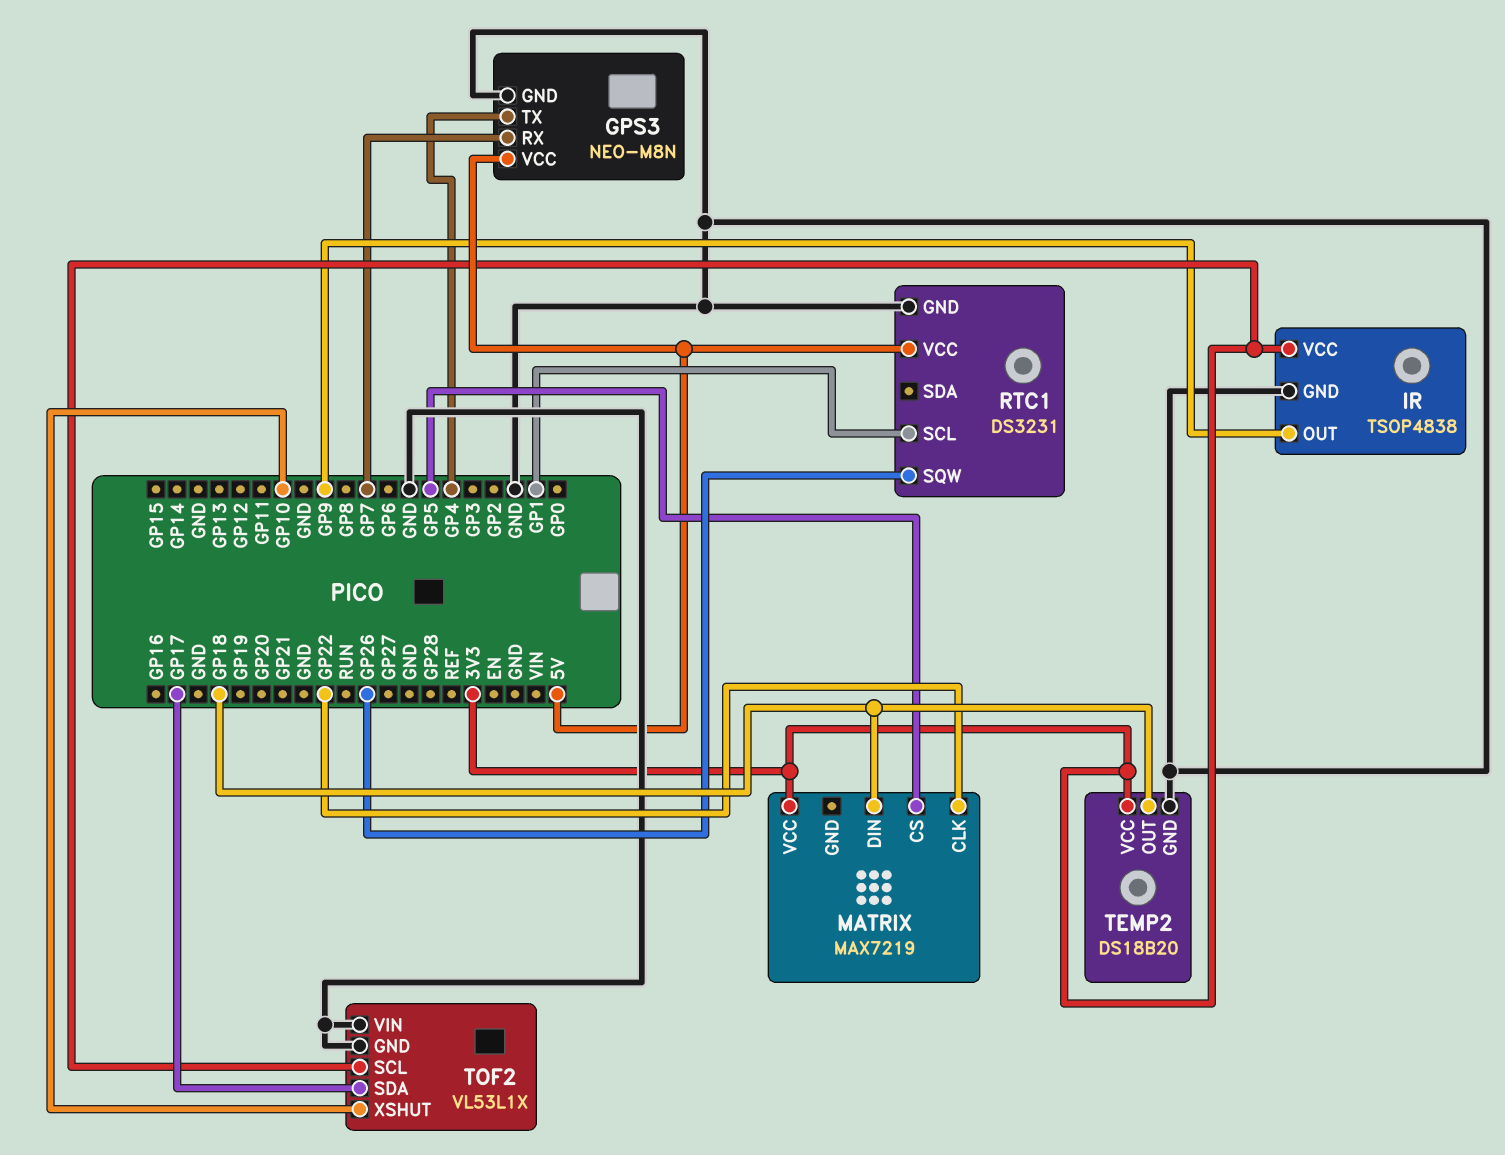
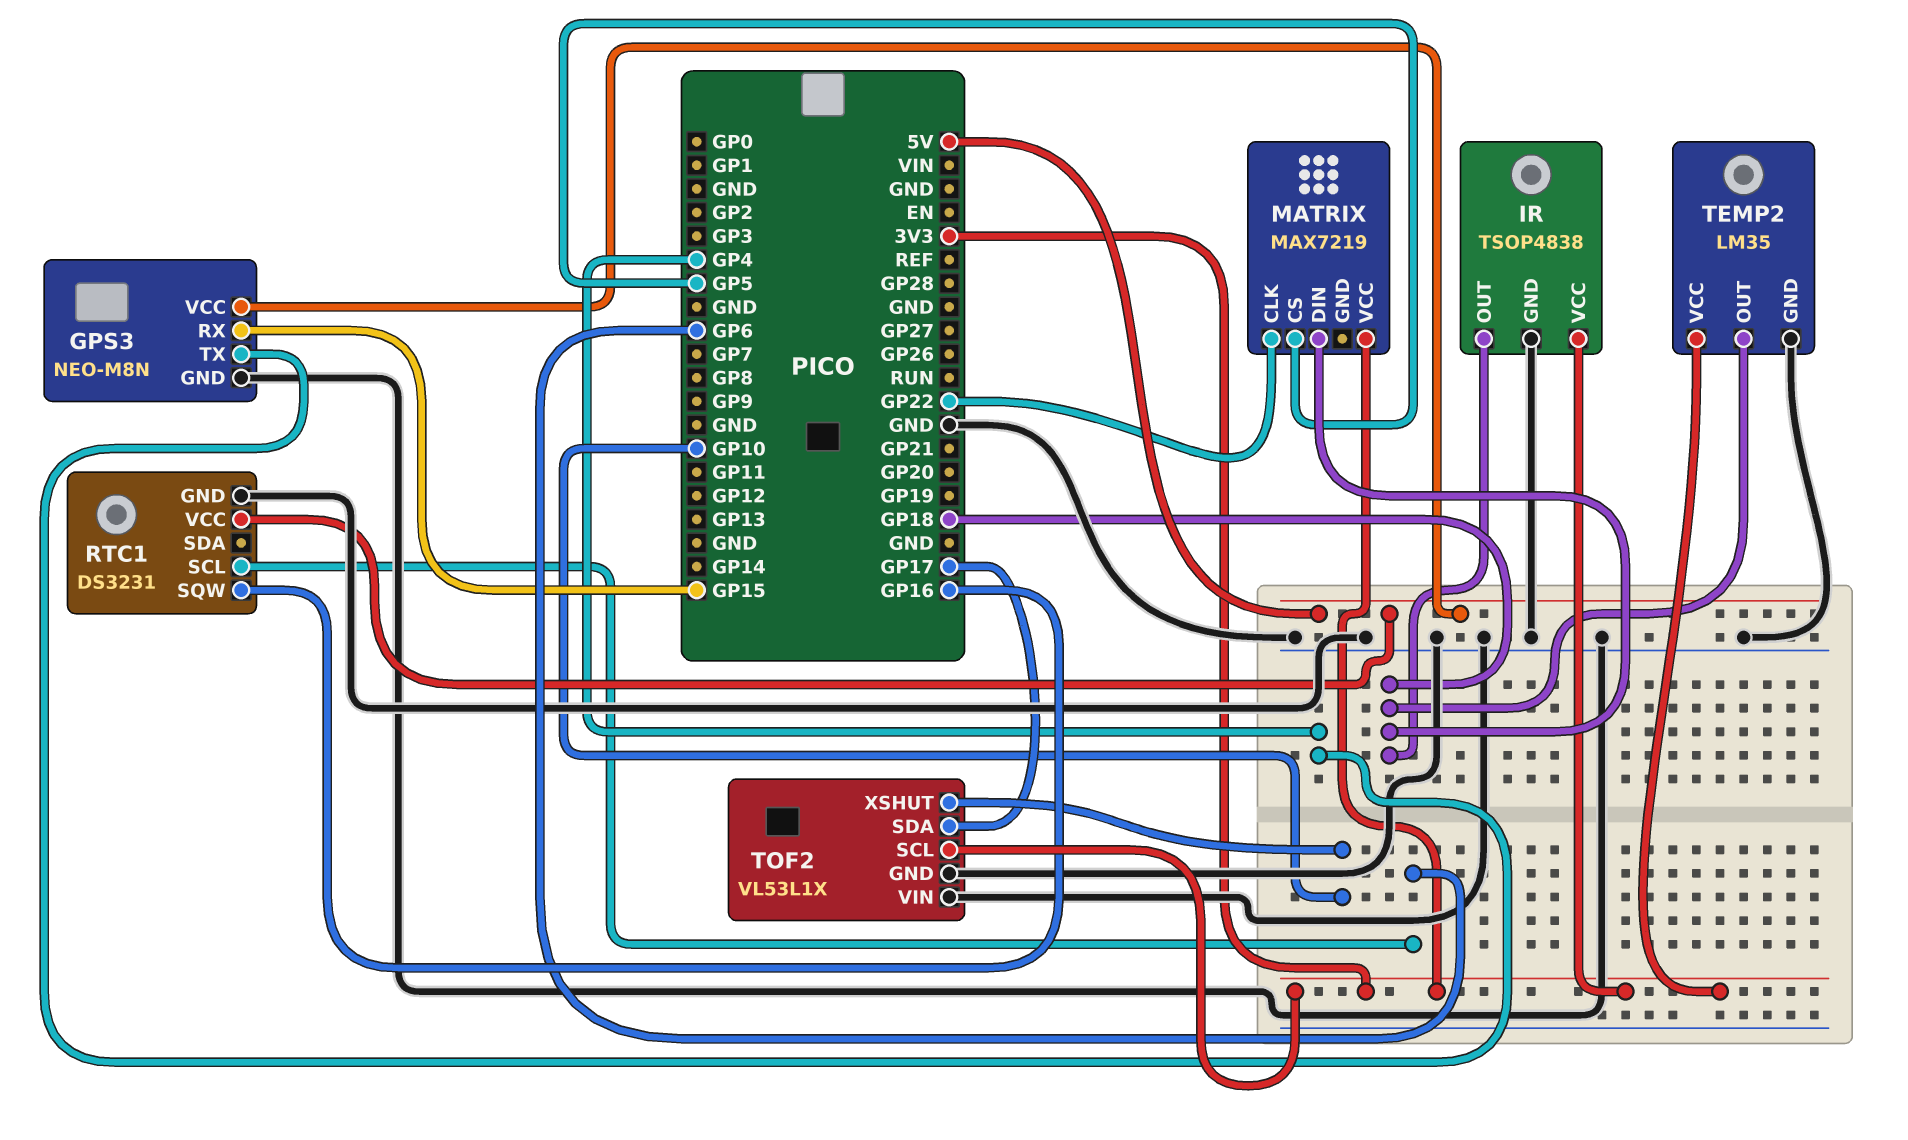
GPS3 pin RX: GP7 -> GP15
IR pin OUT: GP9 -> GP18
RTC1 pin SCL: GP1 -> GP6
RTC1 pin SQW: GP26 -> GP16
TEMP2: DS18B20 -> LM35

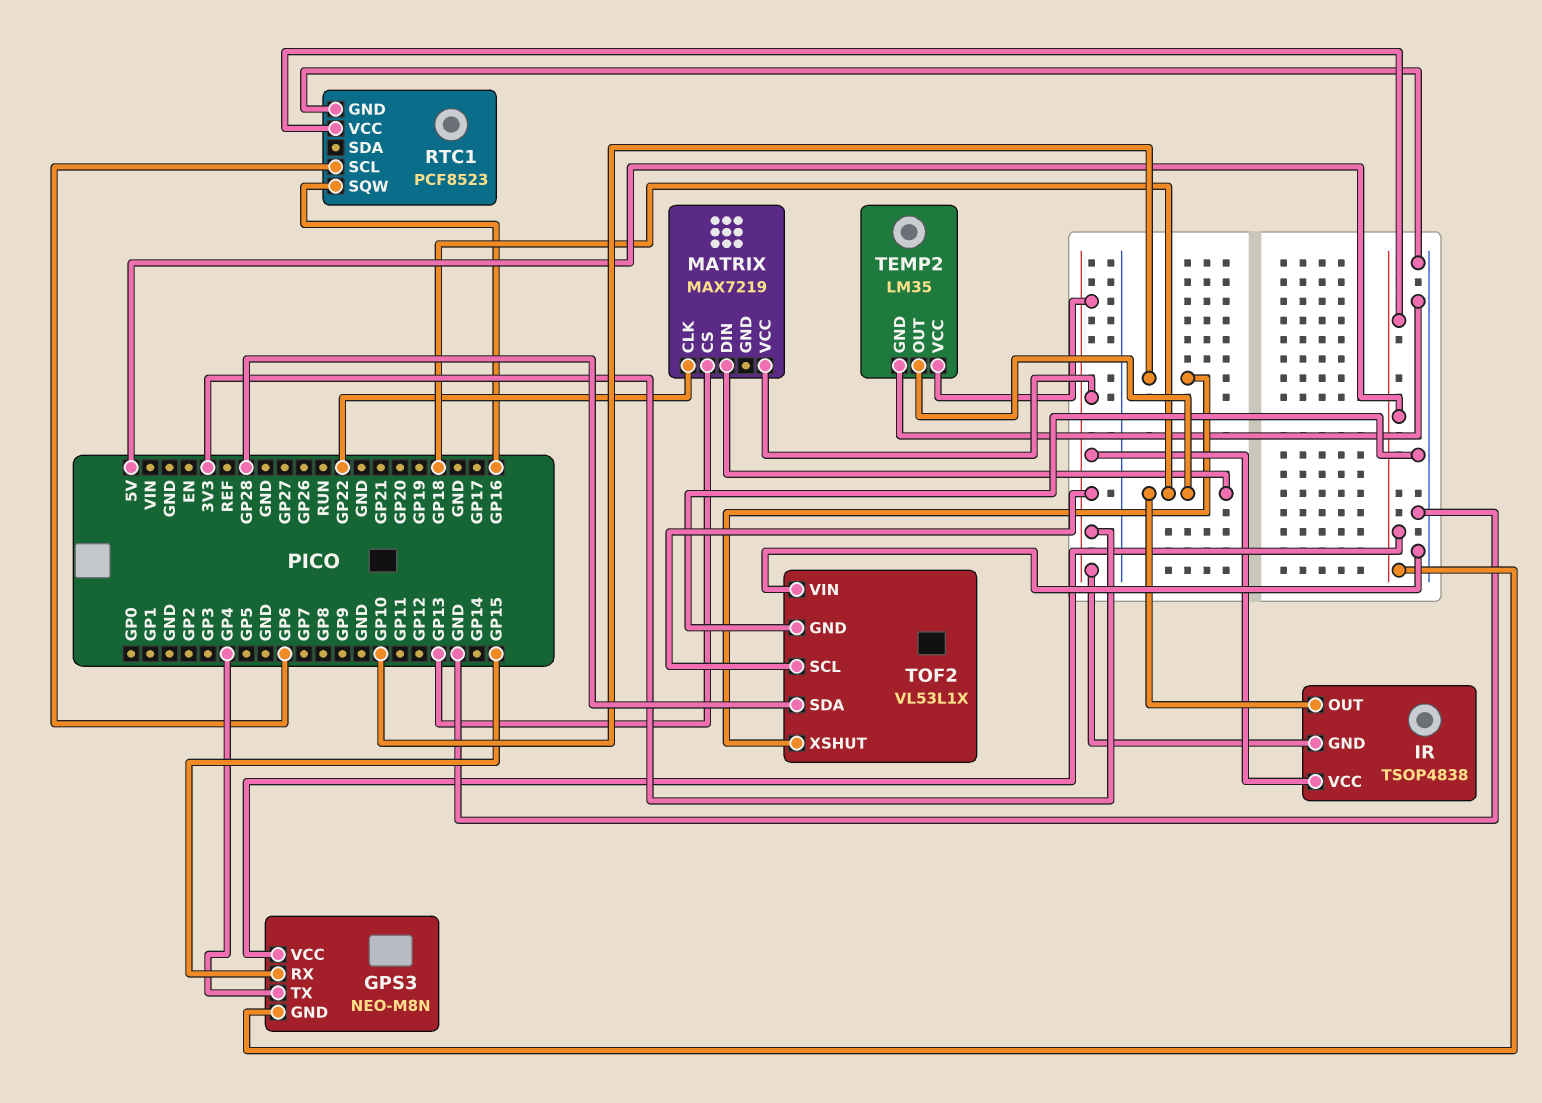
GPS3 pin GND: GND -> 5V
IR pin GND: GND -> 3V3
MATRIX pin CS: GP5 -> GP13
RTC1: DS3231 -> PCF8523
TOF2 pin SDA: GP17 -> GP28

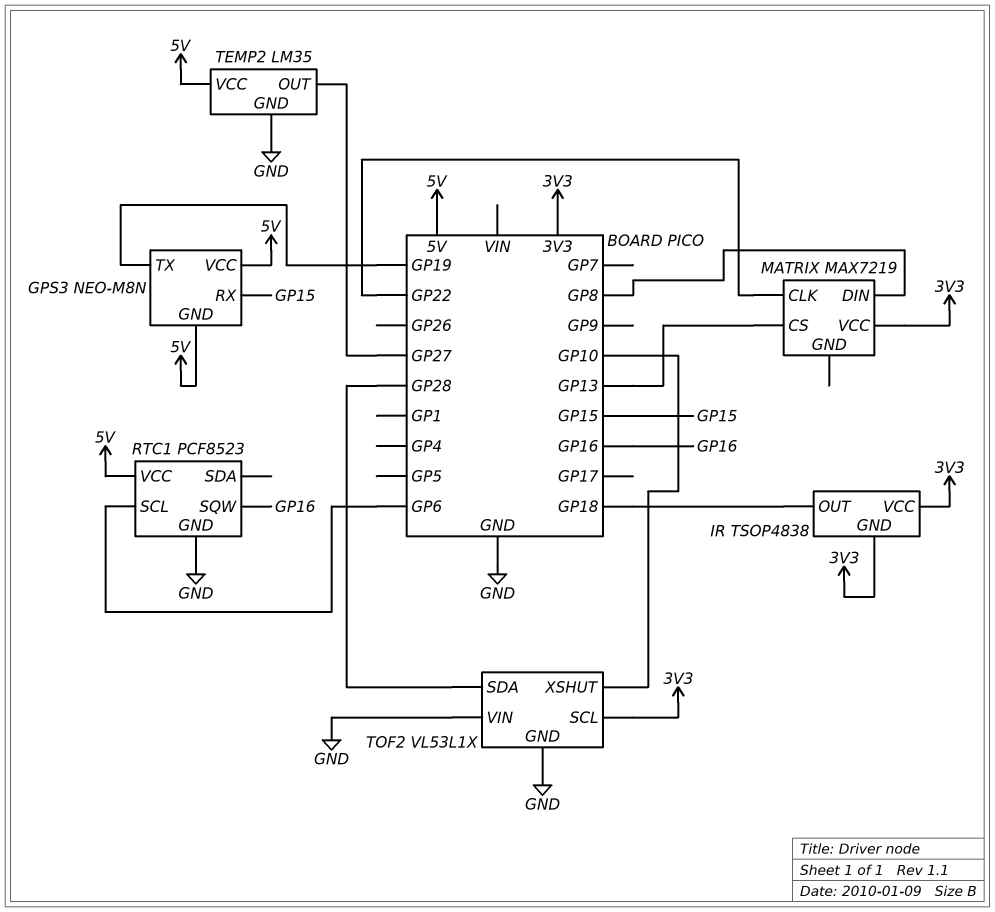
GPS3 pin TX: GP4 -> GP19
MATRIX pin DIN: GP18 -> GP8
TEMP2 pin OUT: GP18 -> GP27
TEMP2 pin VCC: 3V3 -> 5V

